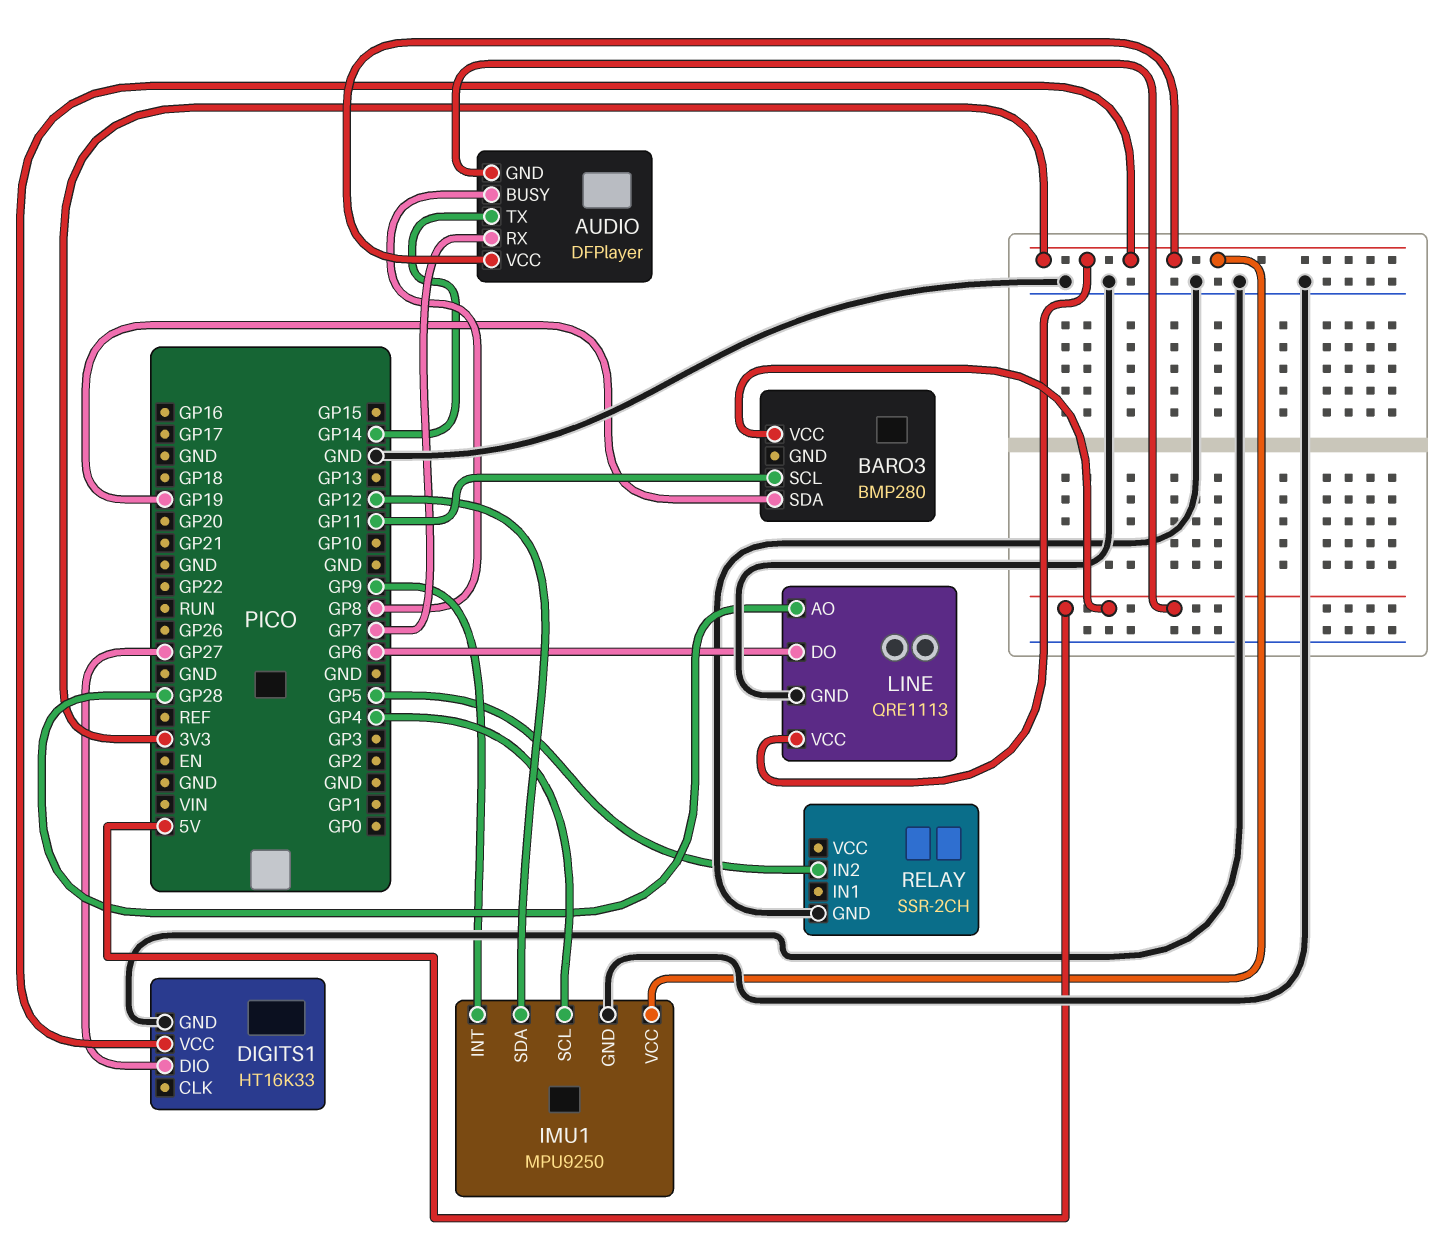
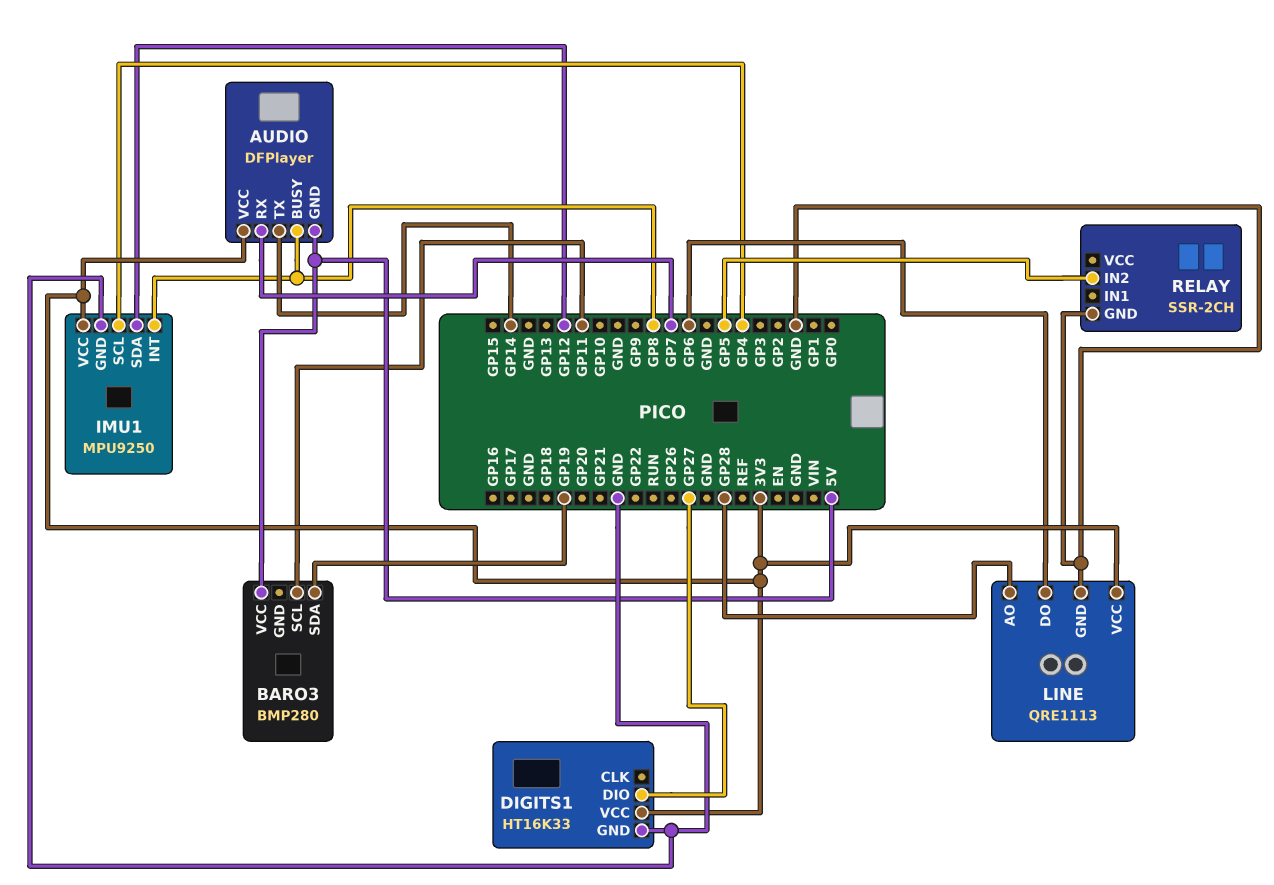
IMU1 pin INT: GP9 -> GP8

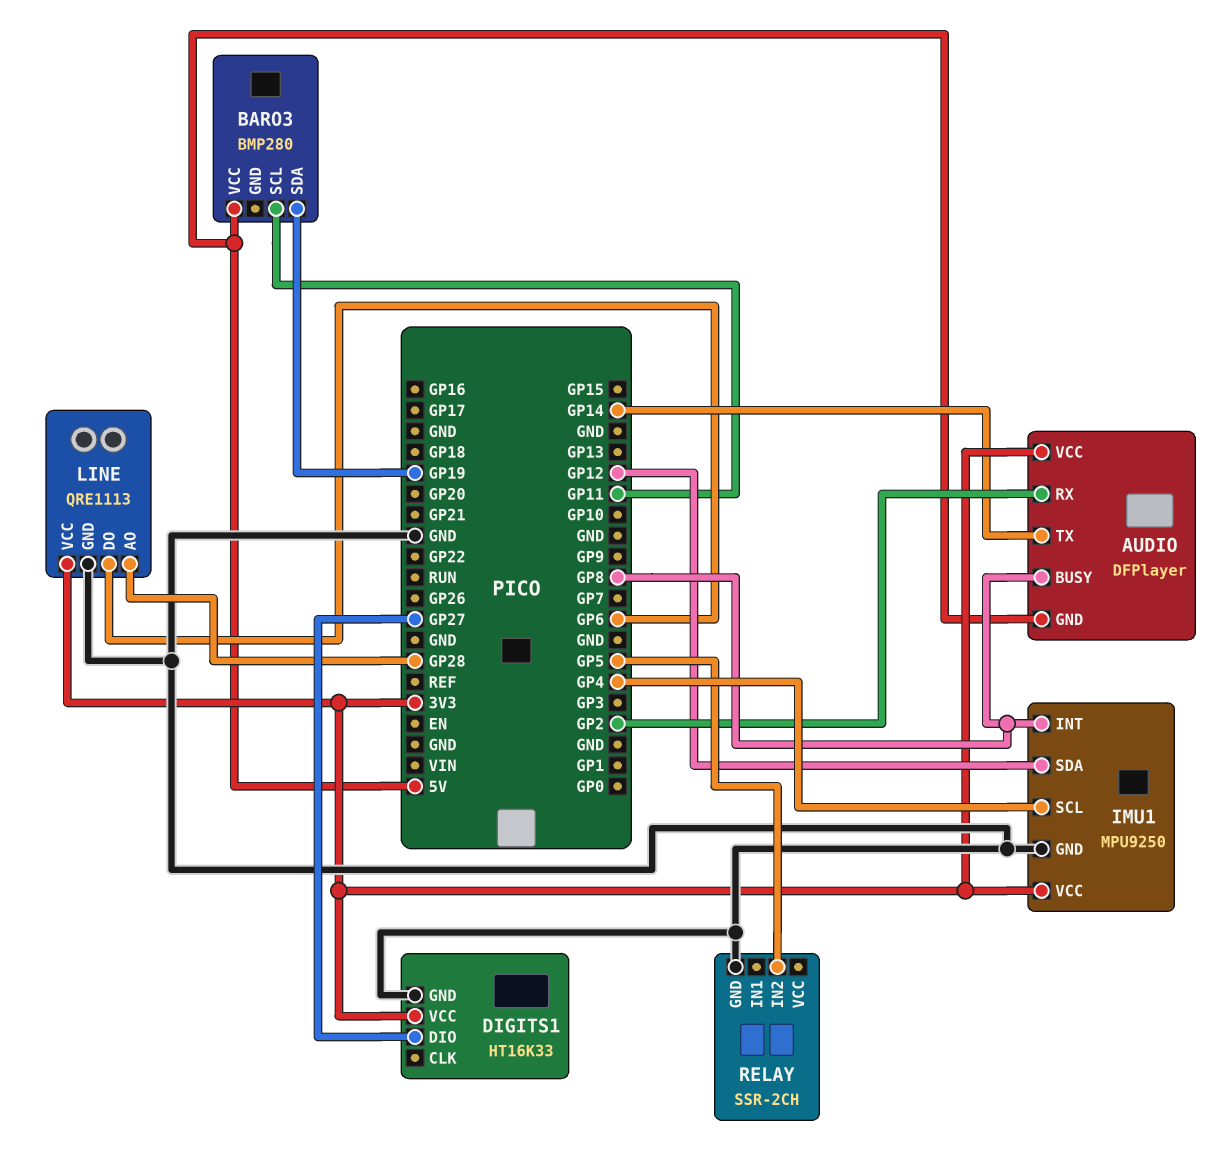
AUDIO pin RX: GP7 -> GP2

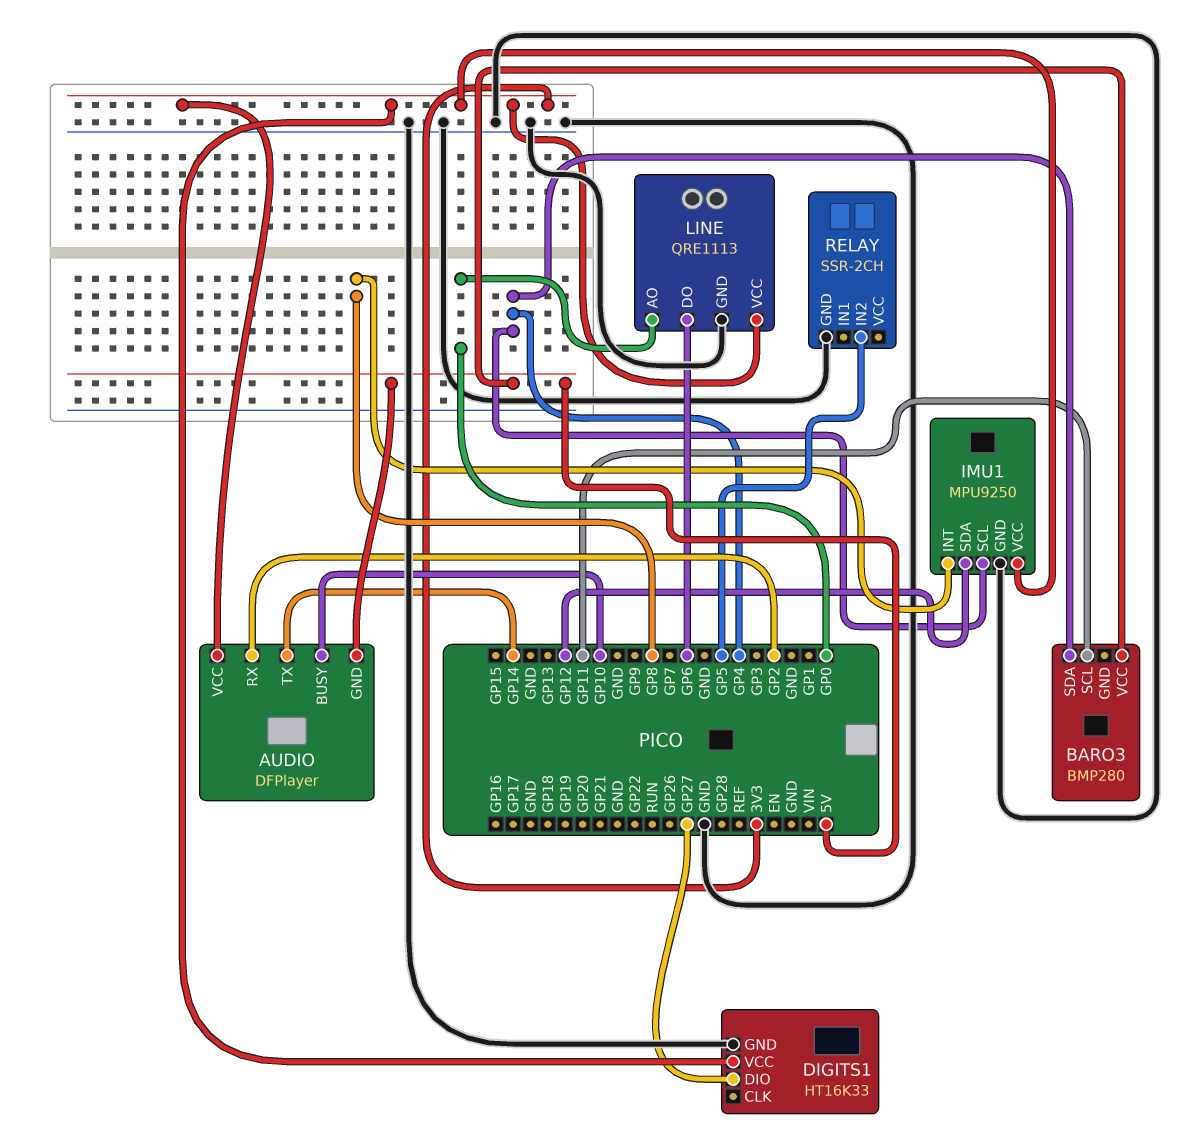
AUDIO pin BUSY: GP8 -> GP10
BARO3 pin SDA: GP19 -> GP4
LINE pin AO: GP28 -> GP0

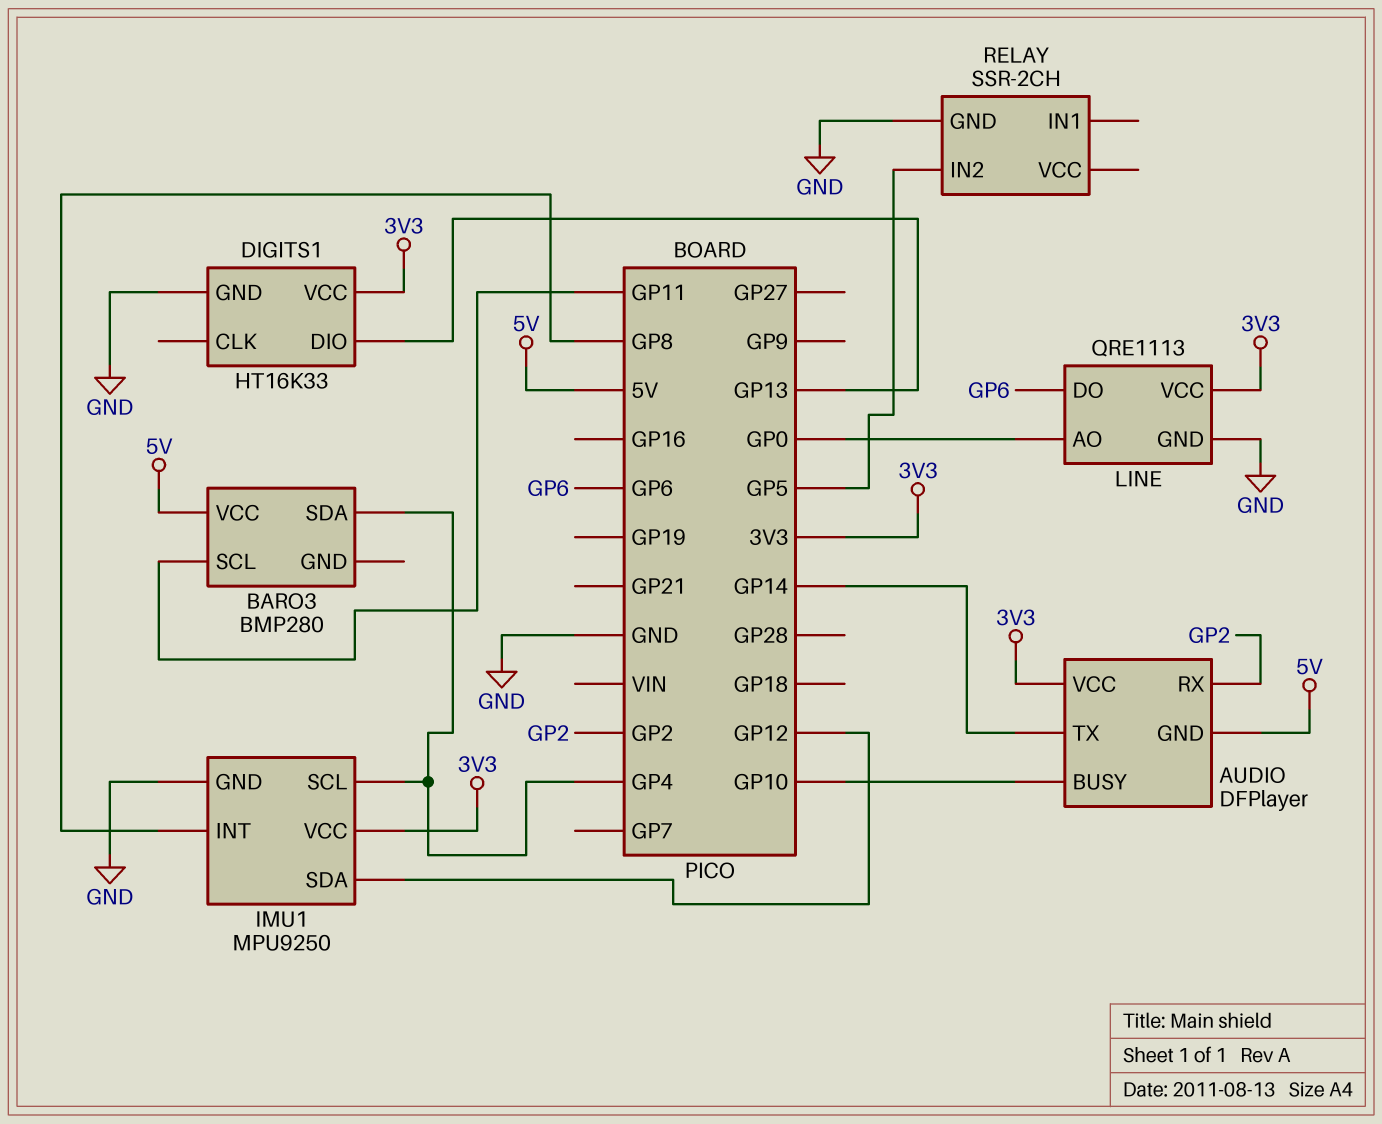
DIGITS1 pin DIO: GP27 -> GP13

